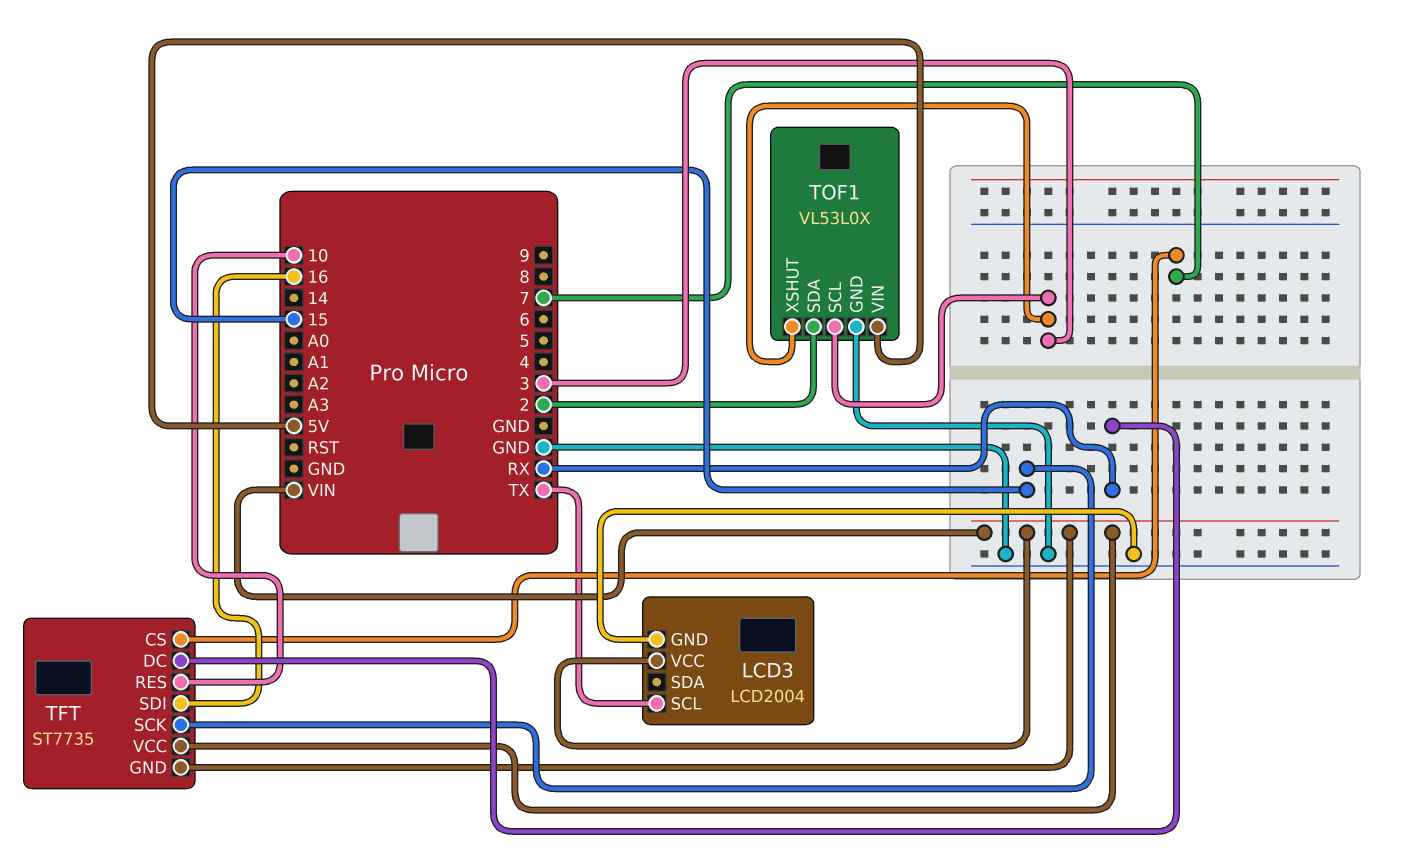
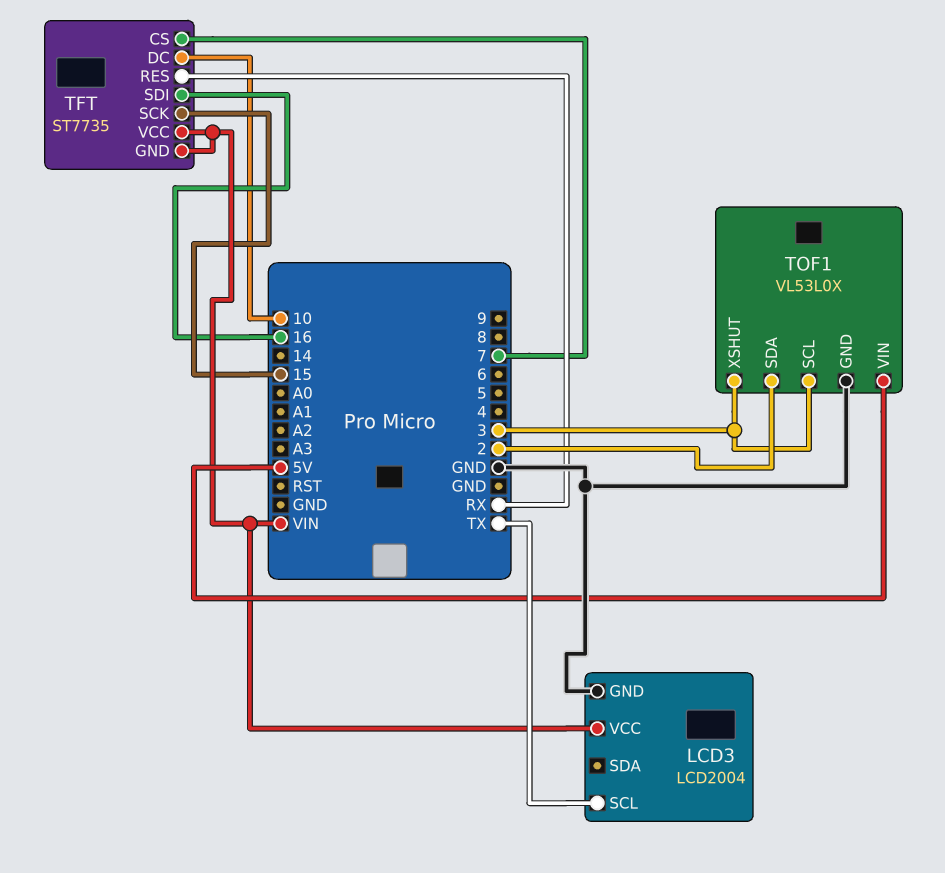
TFT pin DC: RX -> 10
TFT pin RES: 10 -> RX

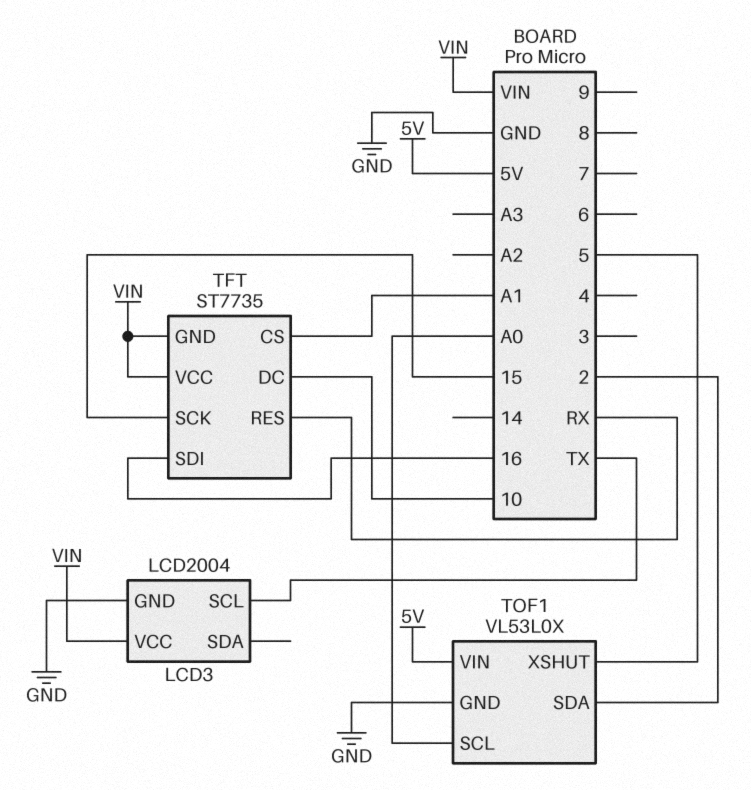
TFT pin CS: 7 -> A1
TOF1 pin SCL: 3 -> A0
TOF1 pin XSHUT: 3 -> 5

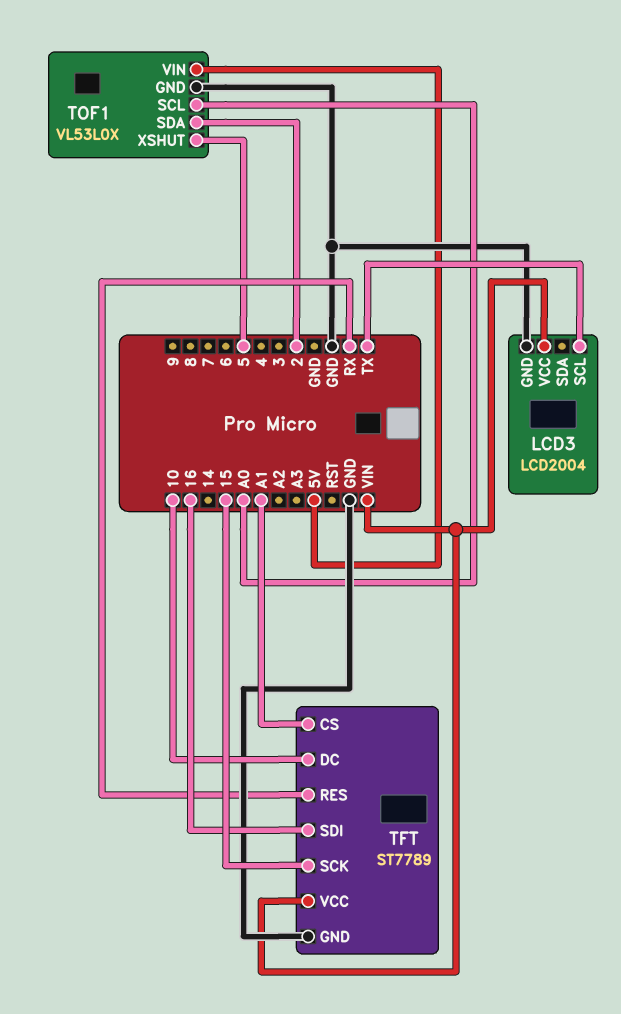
TFT: ST7735 -> ST7789
TFT pin GND: VIN -> GND

